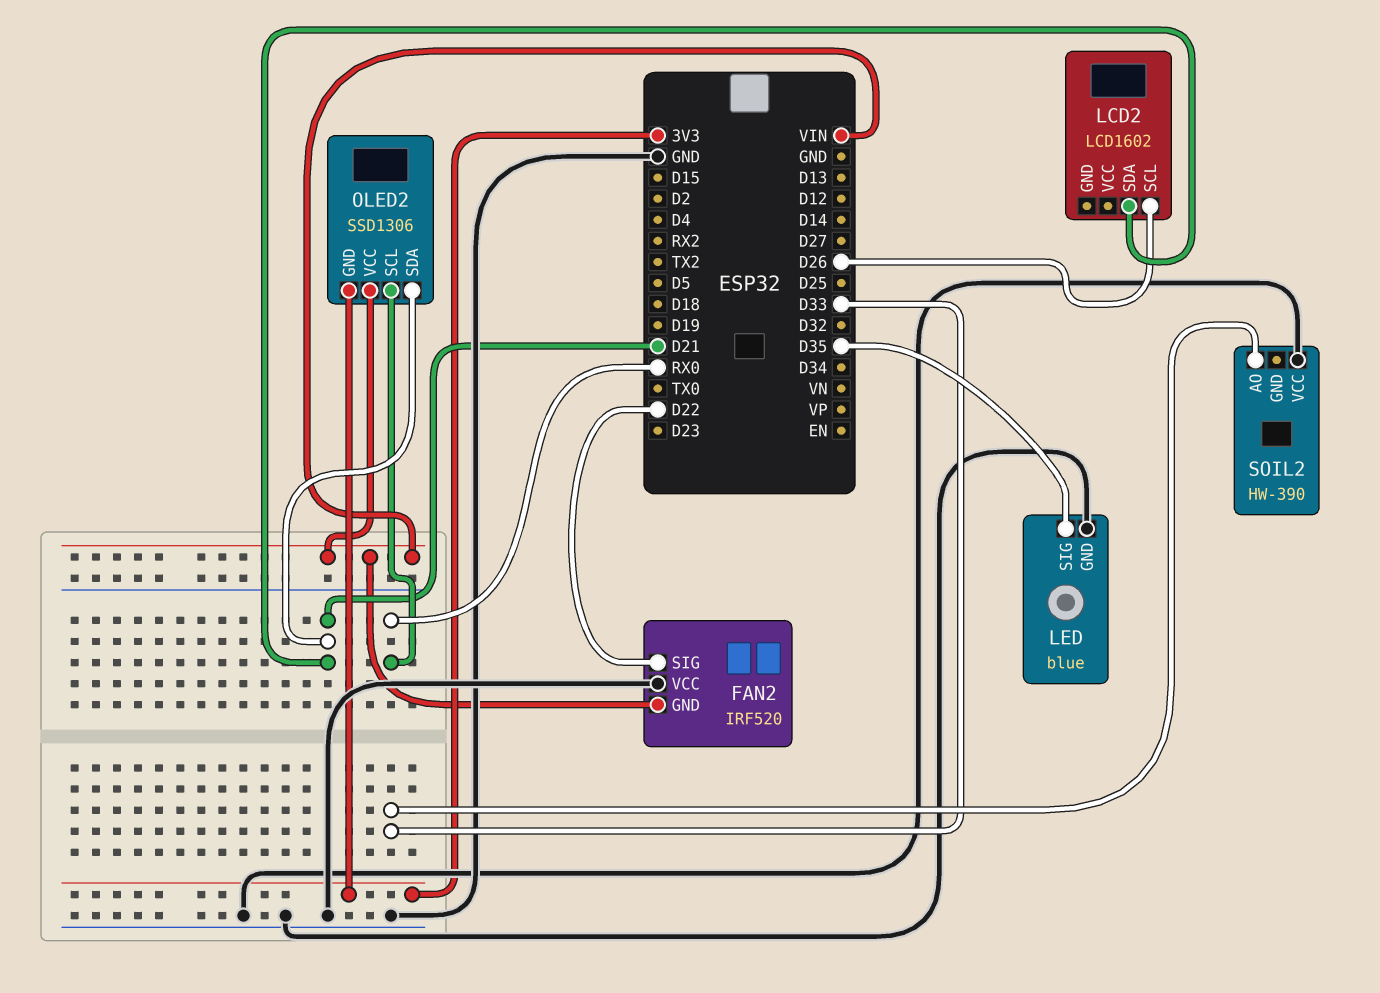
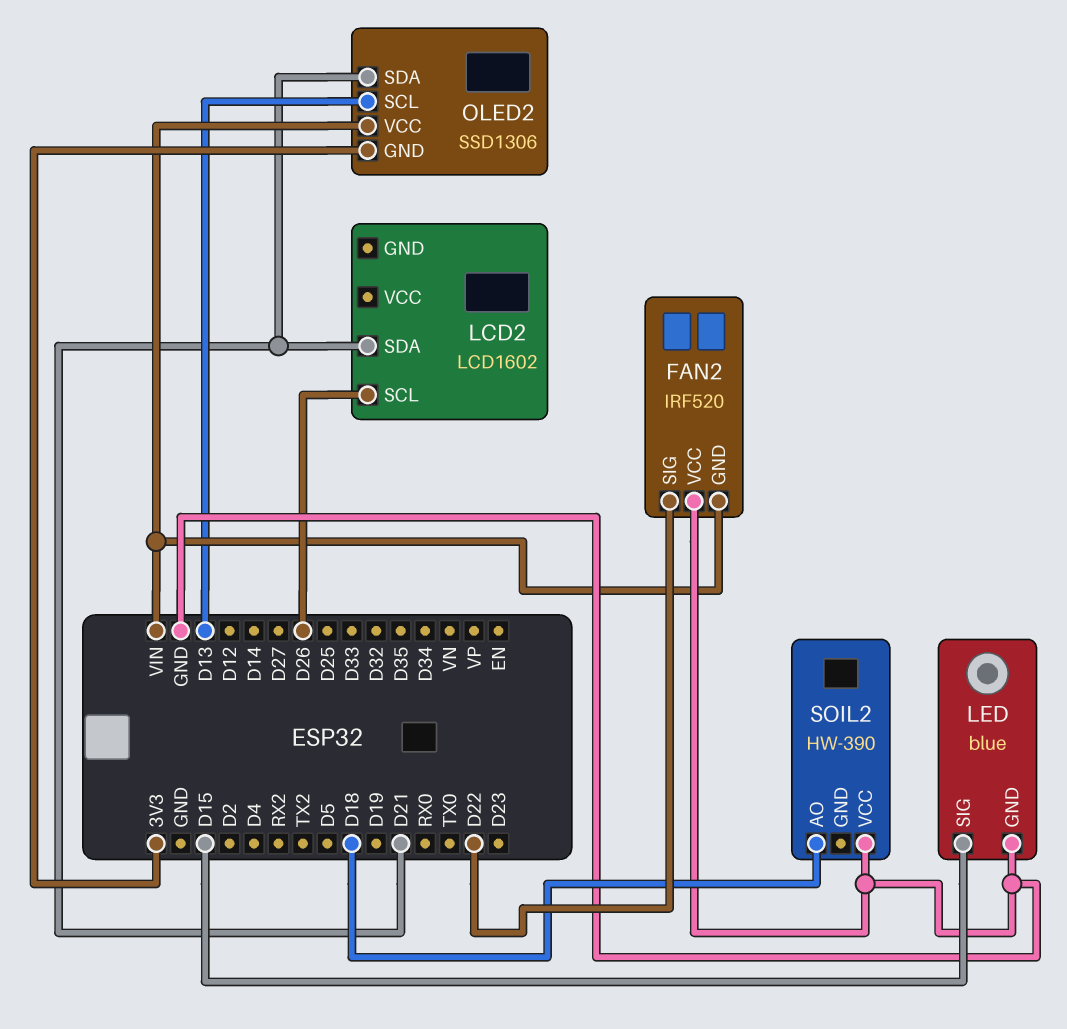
LED pin SIG: D35 -> D15
OLED2 pin SCL: RX0 -> D13
SOIL2 pin AO: D33 -> D18

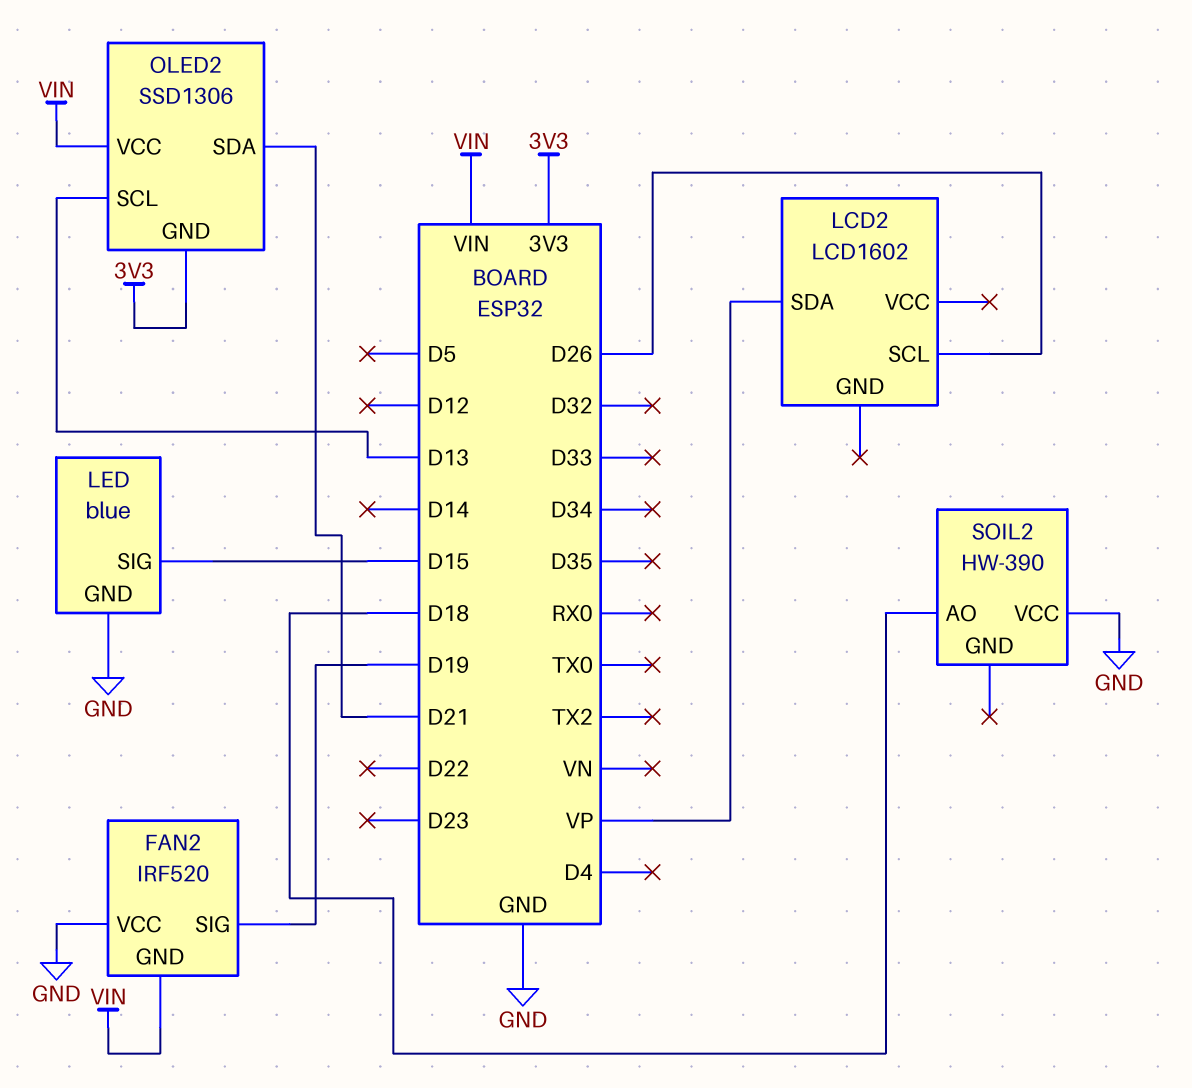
FAN2 pin SIG: D22 -> D19
LCD2 pin SDA: D21 -> VP

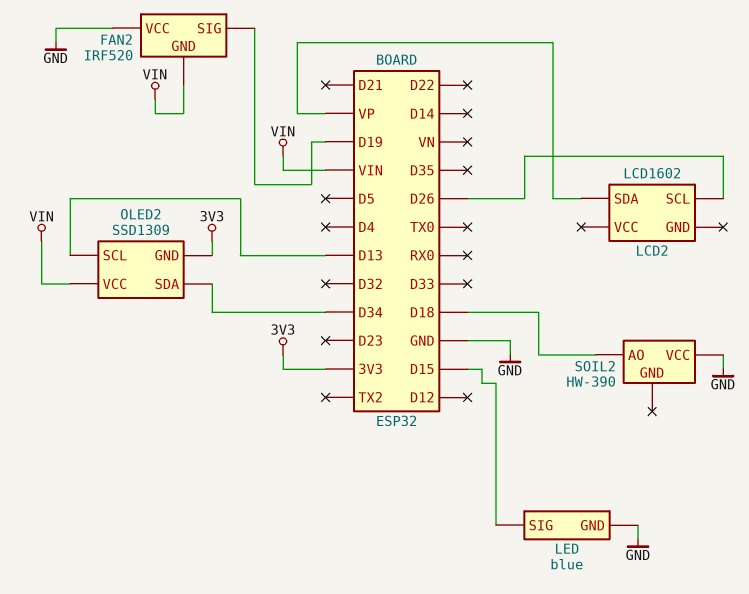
OLED2: SSD1306 -> SSD1309
OLED2 pin SDA: D21 -> D34

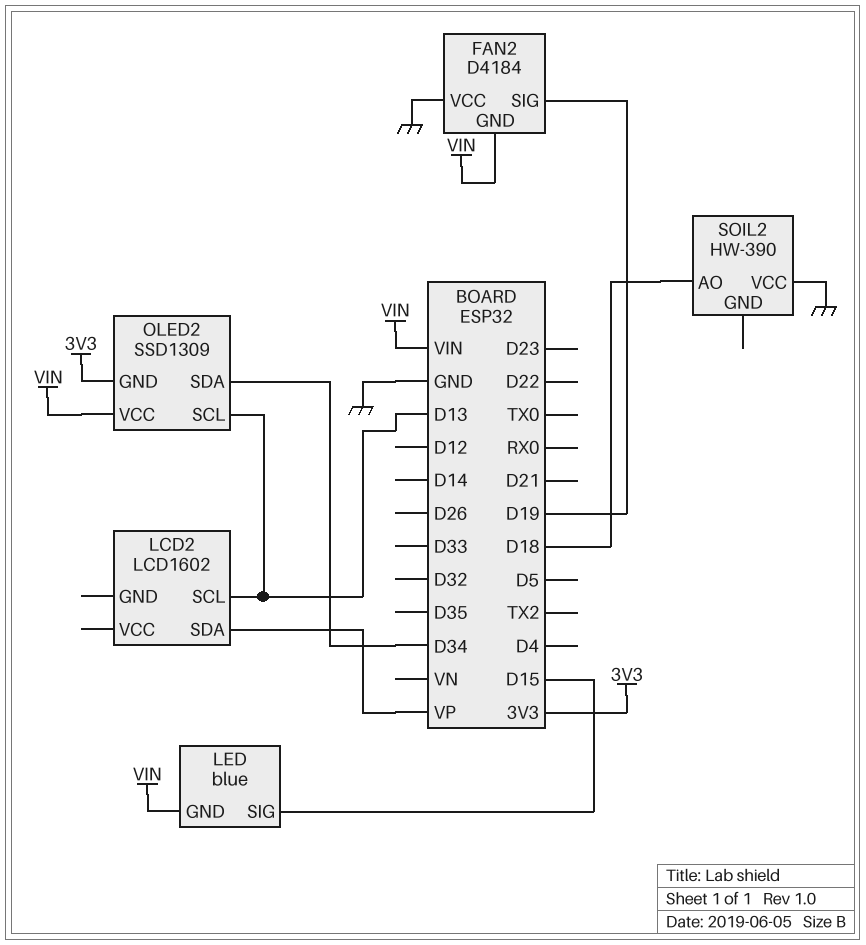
FAN2: IRF520 -> D4184
LCD2 pin SCL: D26 -> D13
LED pin GND: GND -> VIN

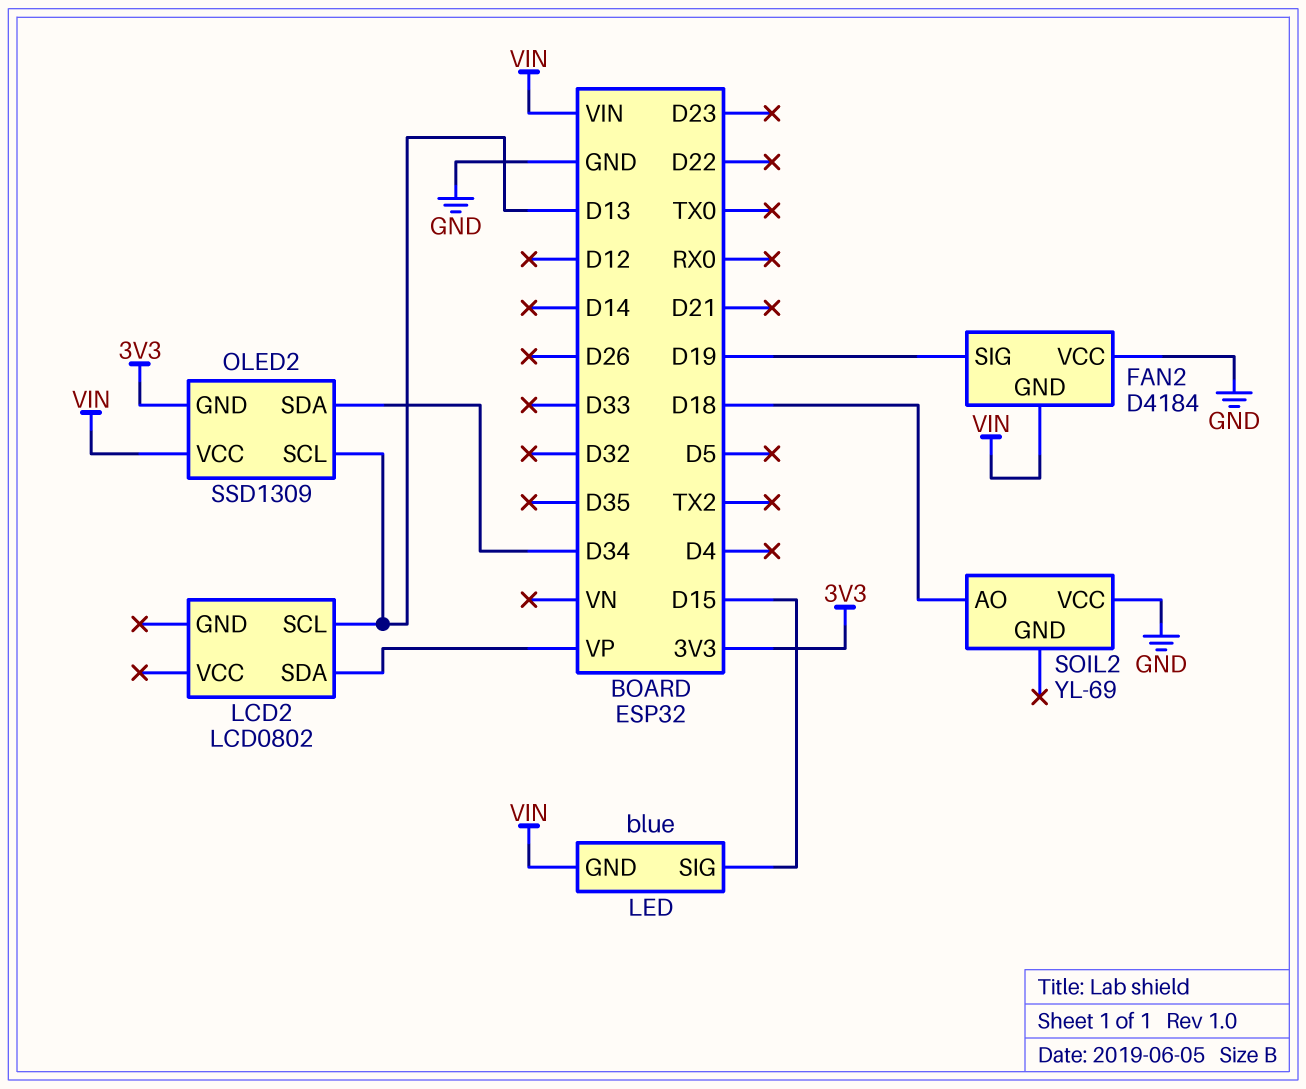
LCD2: LCD1602 -> LCD0802
SOIL2: HW-390 -> YL-69

